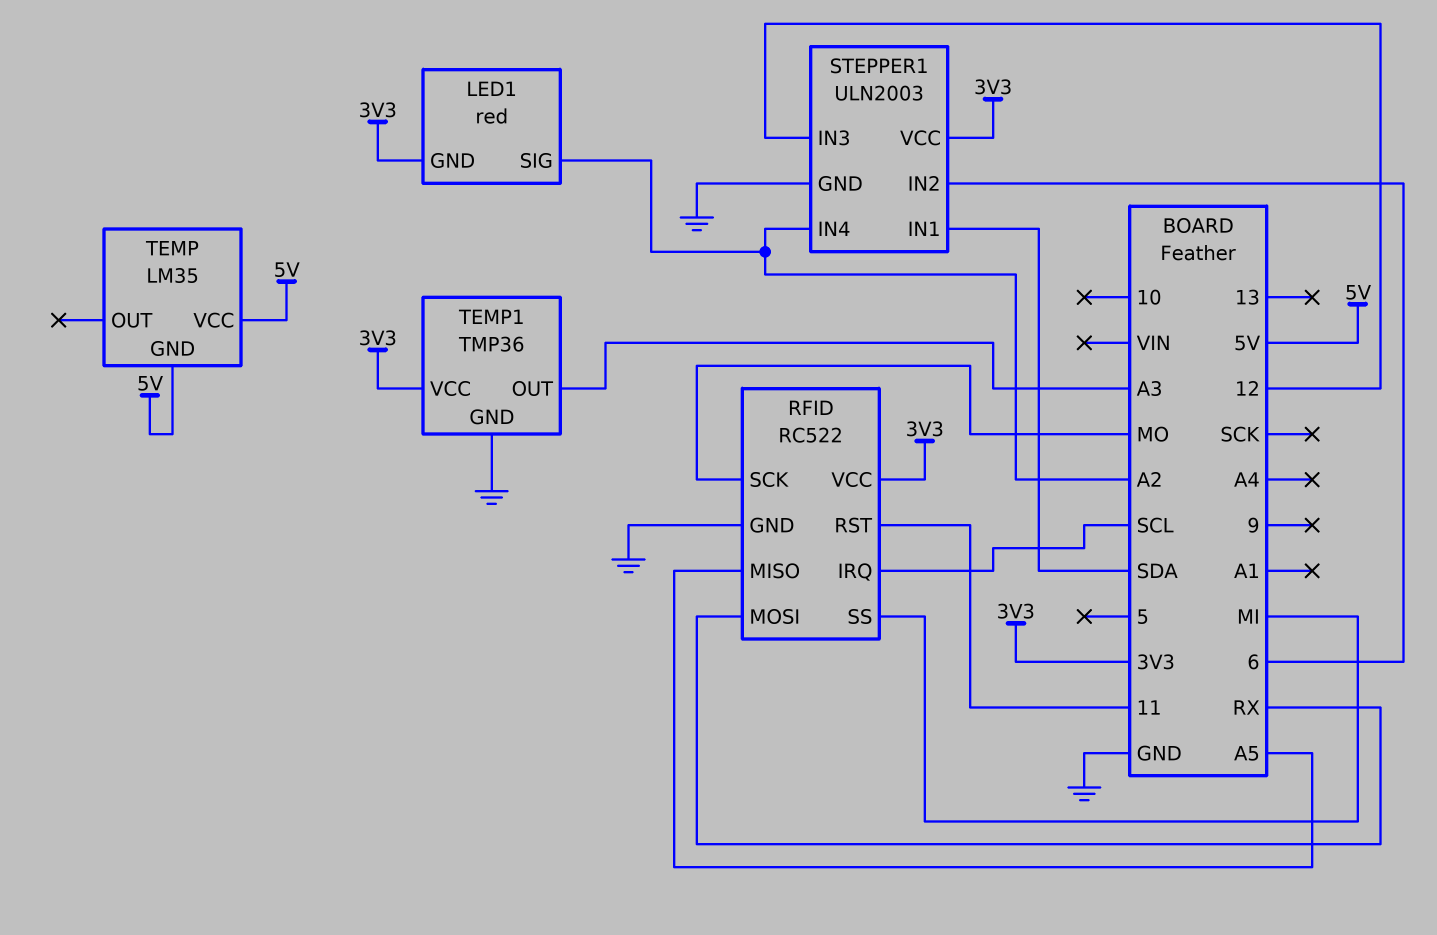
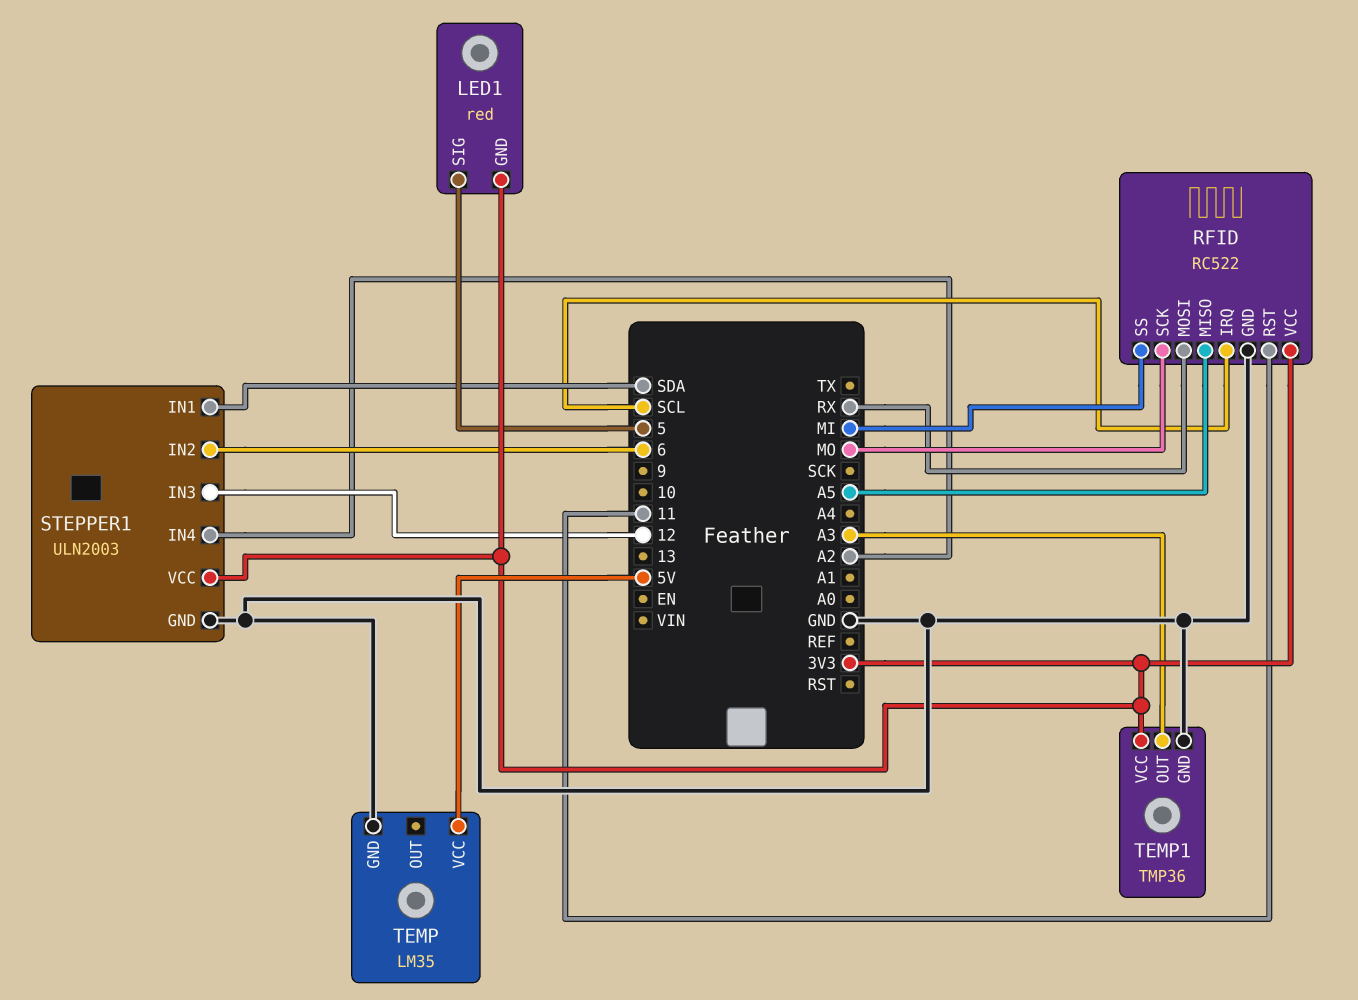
LED1 pin SIG: A2 -> 5
TEMP pin GND: 5V -> GND

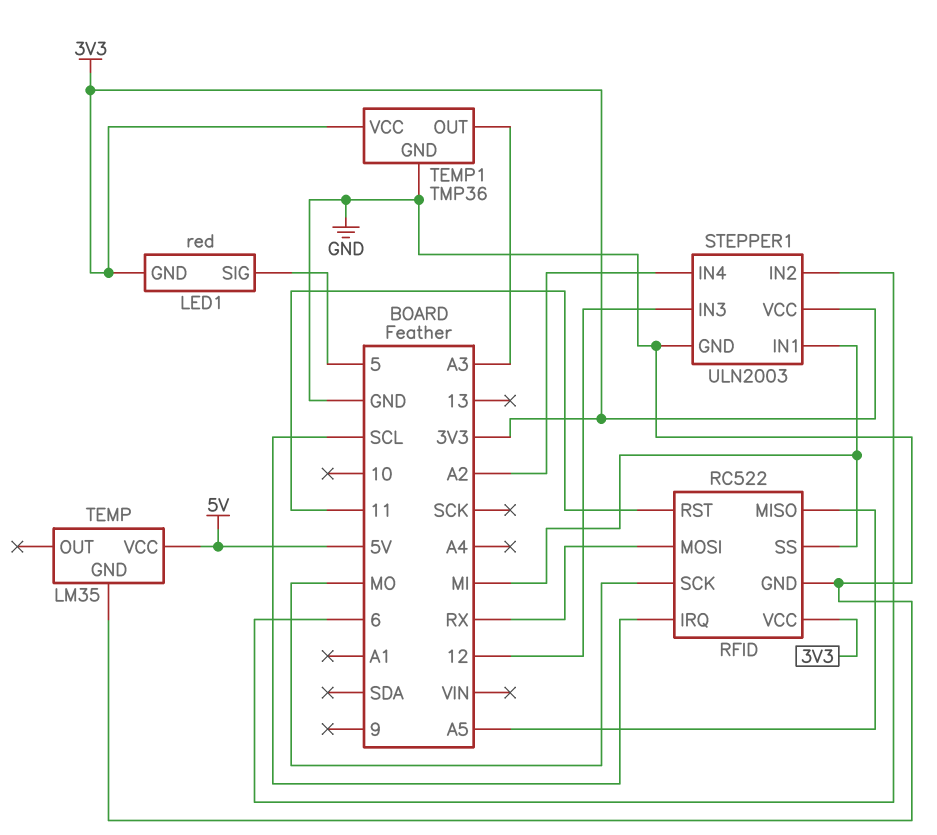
STEPPER1 pin IN1: SDA -> MI

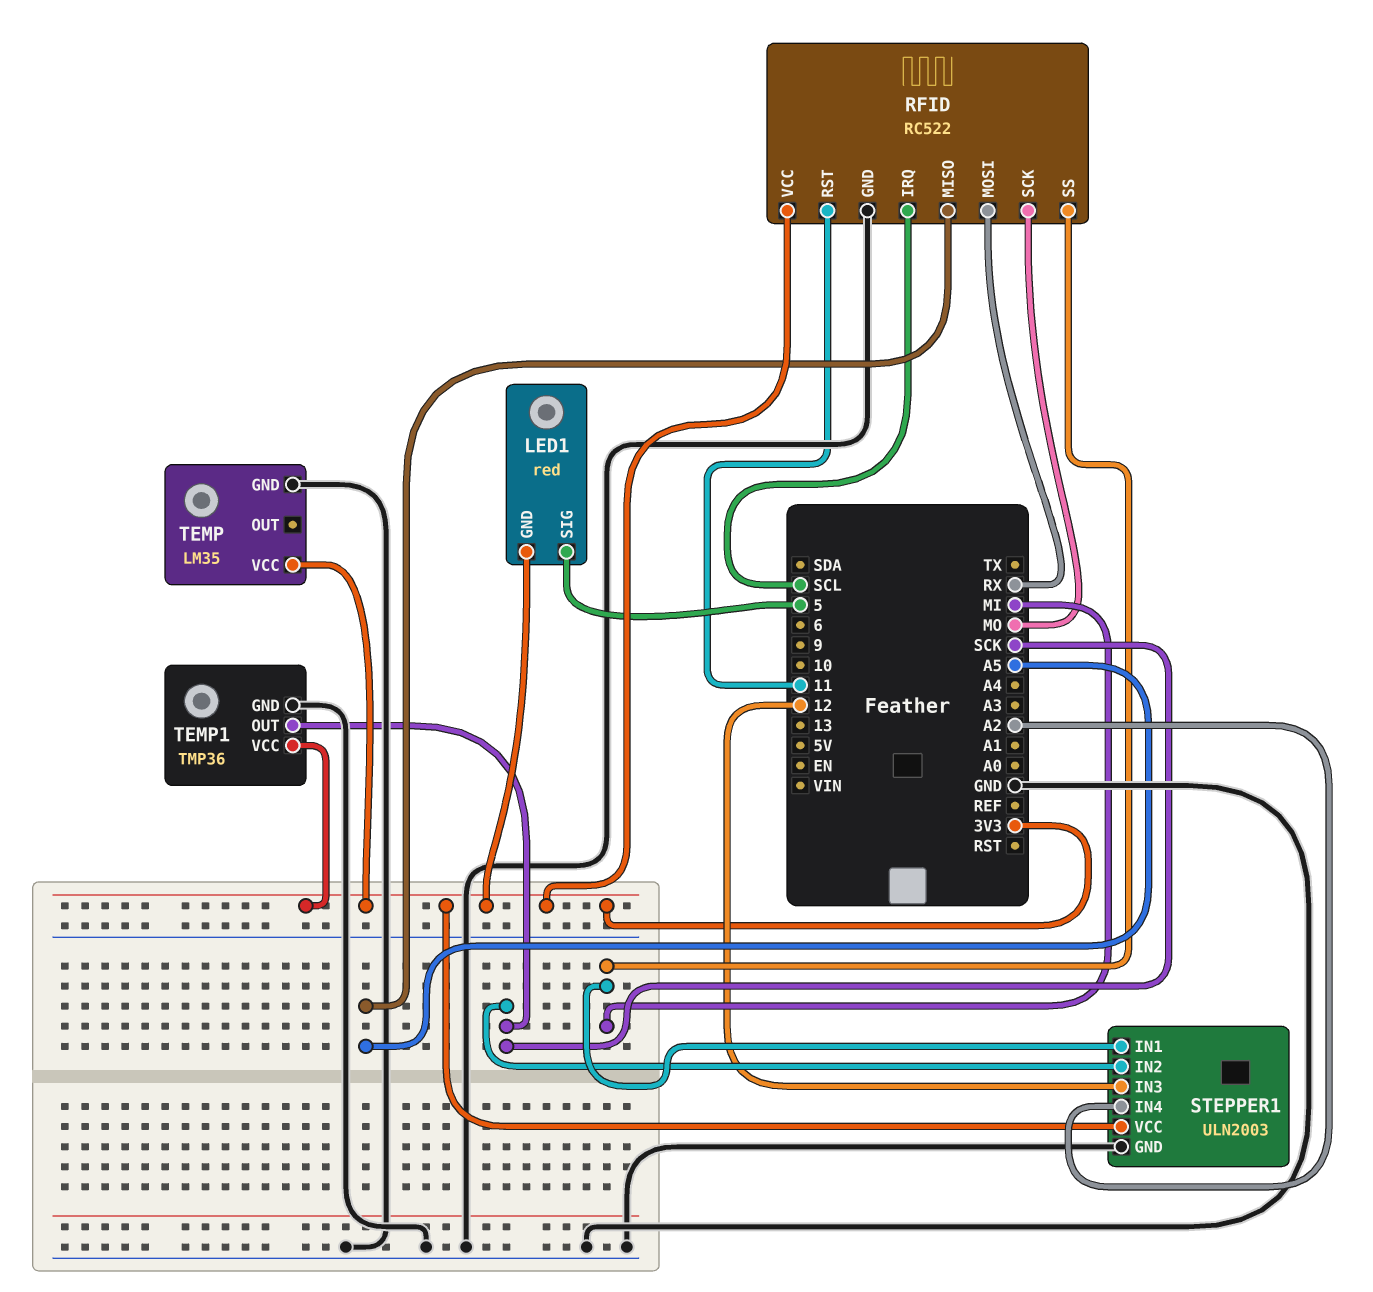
STEPPER1 pin IN2: 6 -> SCK
TEMP pin VCC: 5V -> 3V3
TEMP1 pin OUT: A3 -> SCK

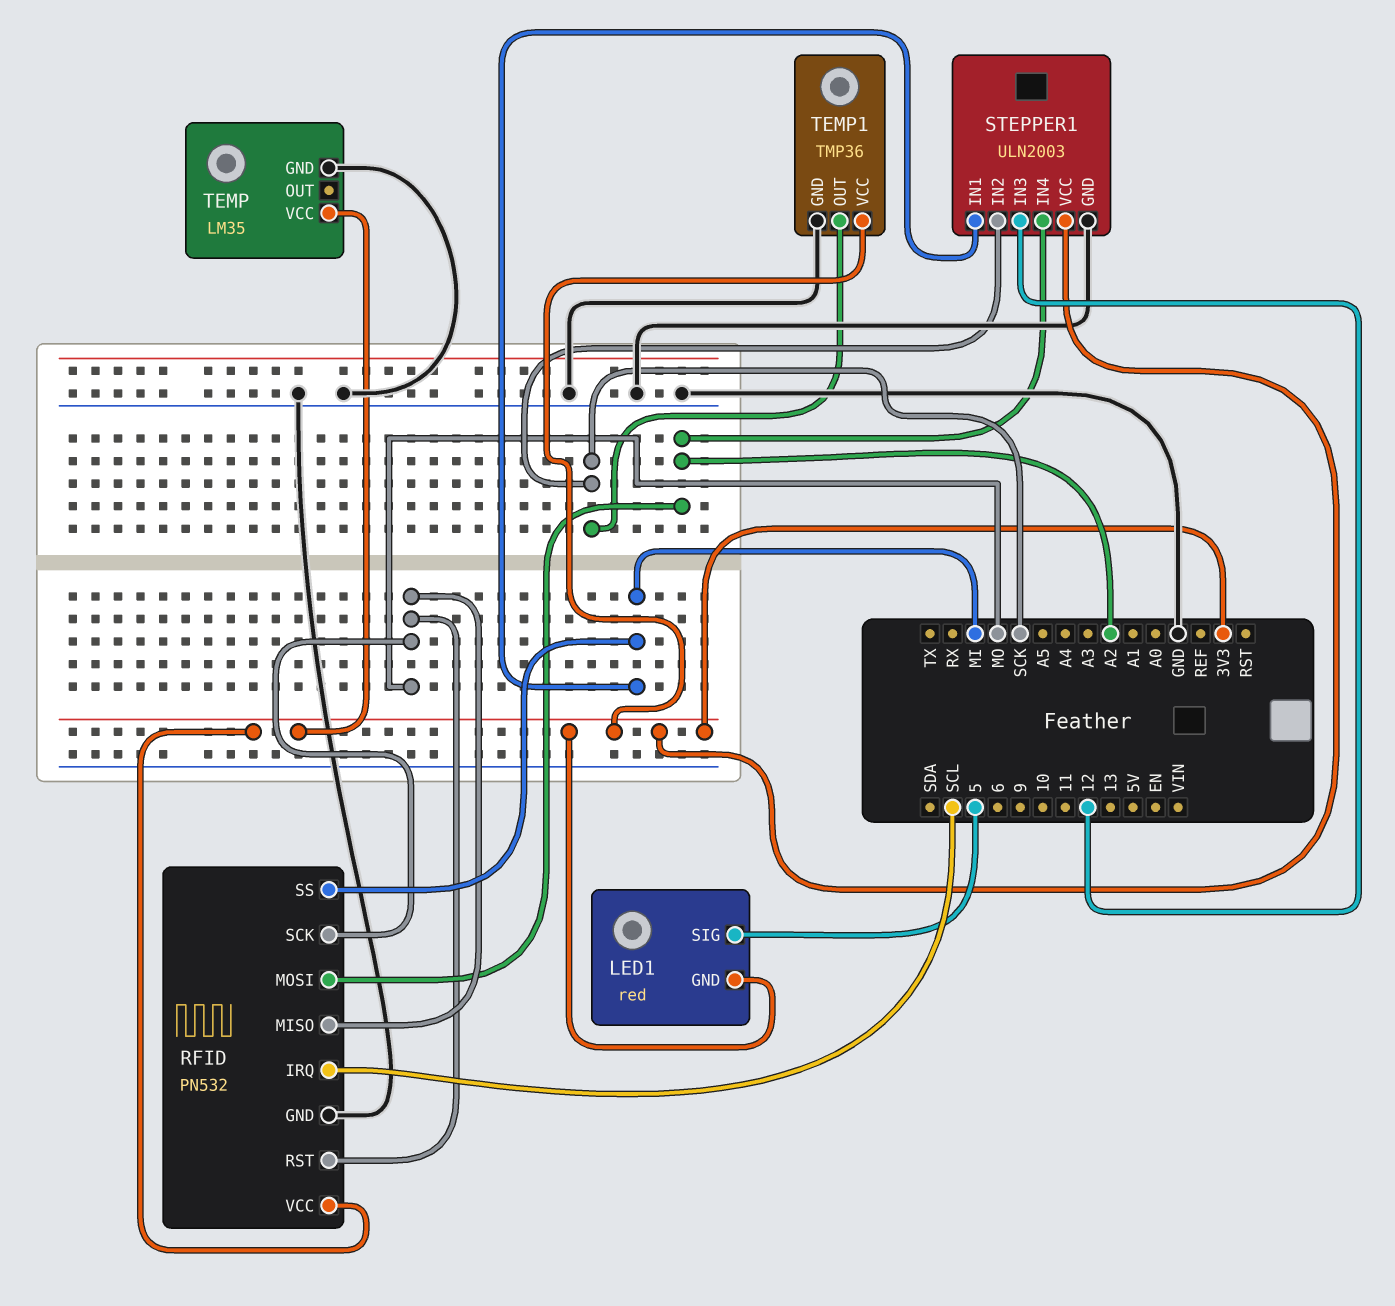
RFID: RC522 -> PN532
RFID pin MISO: A5 -> MO
RFID pin MOSI: RX -> A2
RFID pin RST: 11 -> MO

